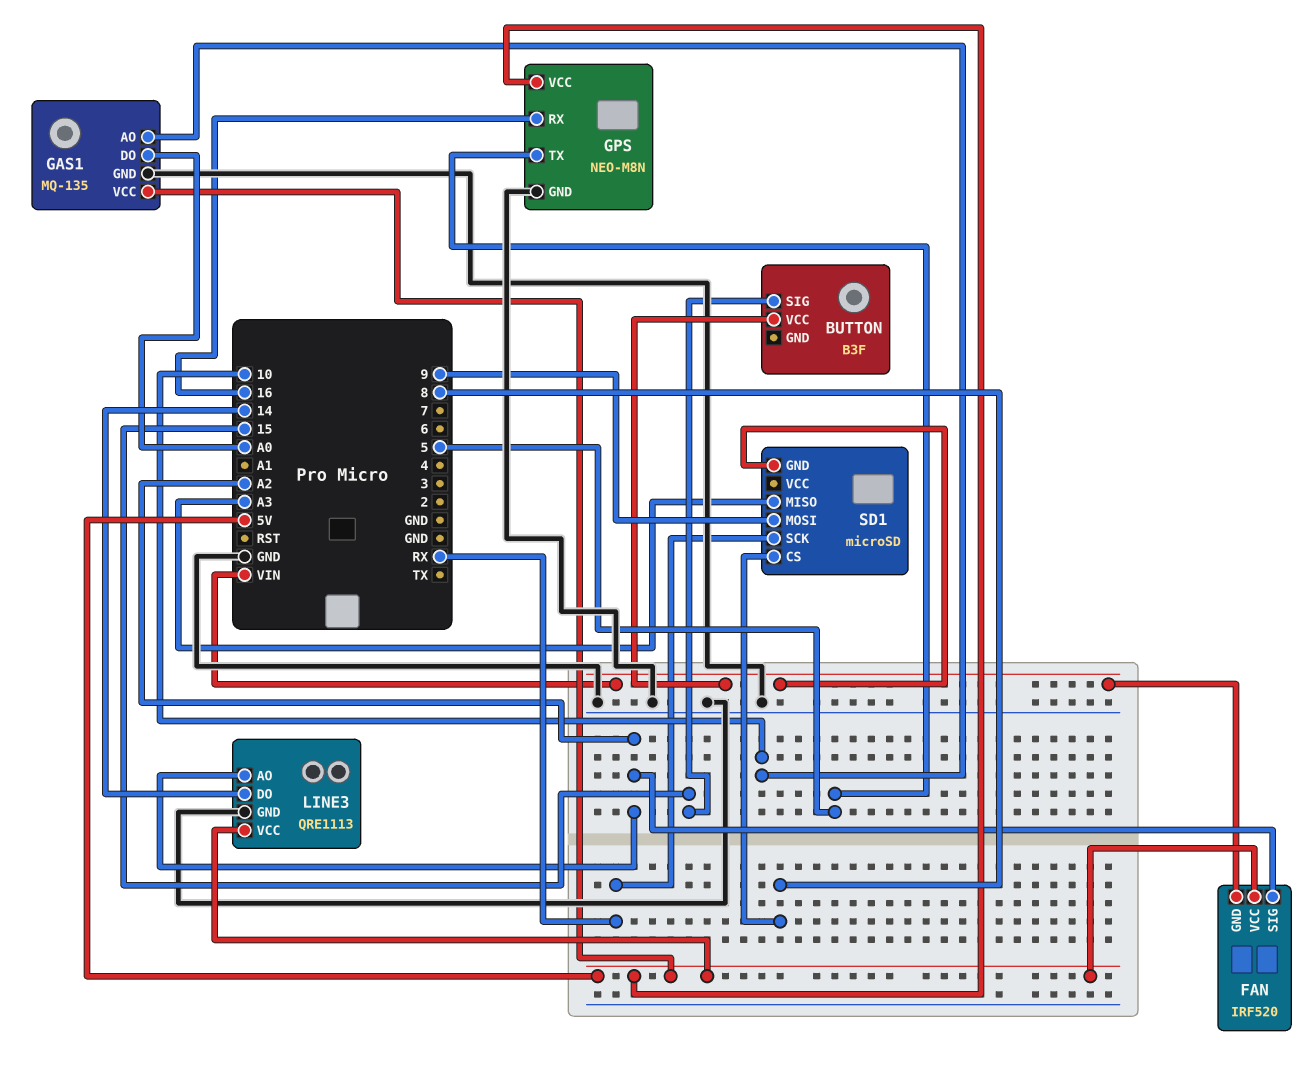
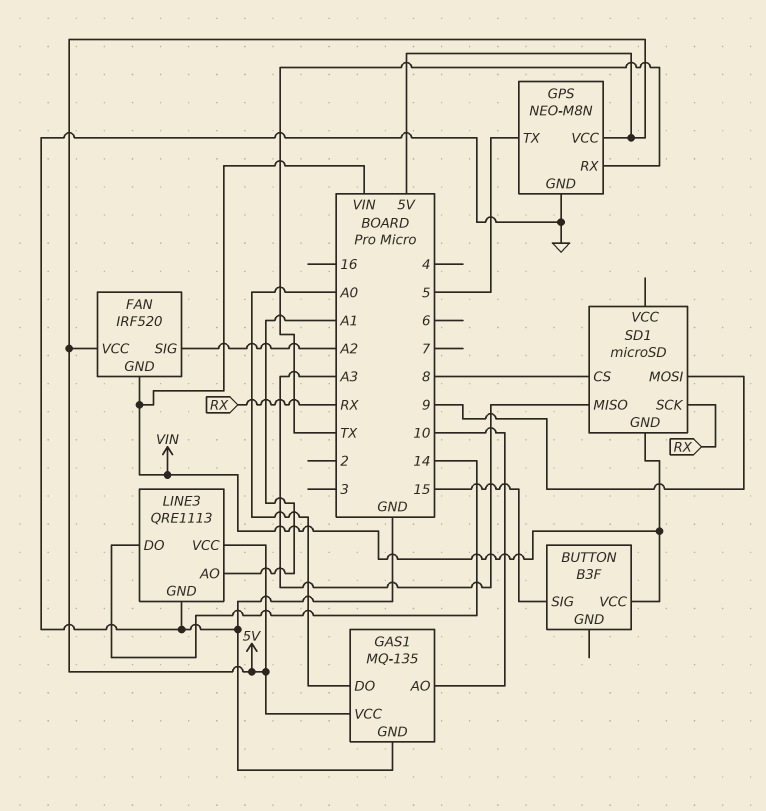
GPS pin RX: 16 -> TX
LINE3 pin AO: A2 -> A1

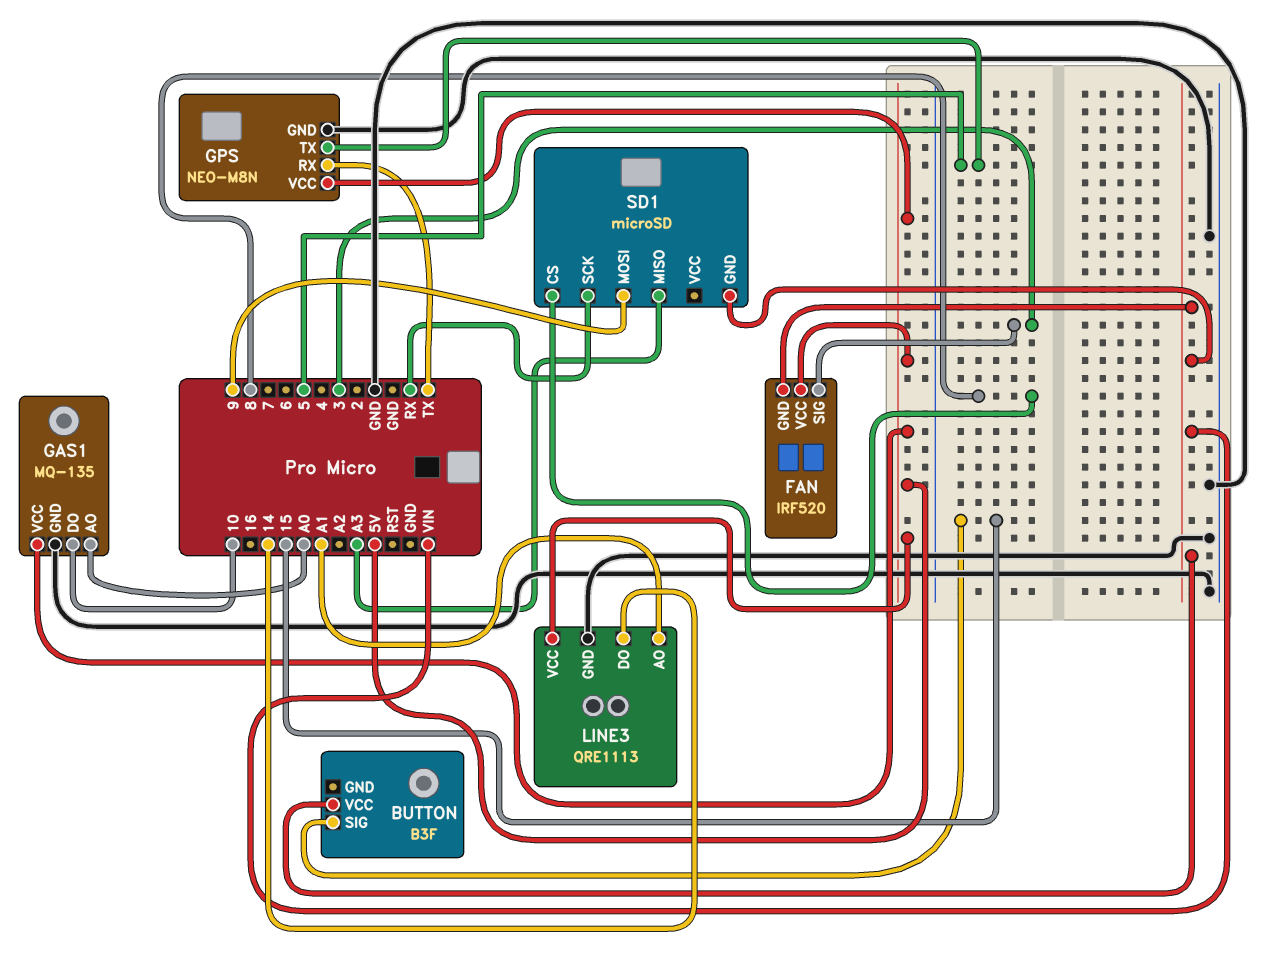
FAN pin SIG: A2 -> 3
GAS1 pin AO: 10 -> A0
GAS1 pin DO: A0 -> 10

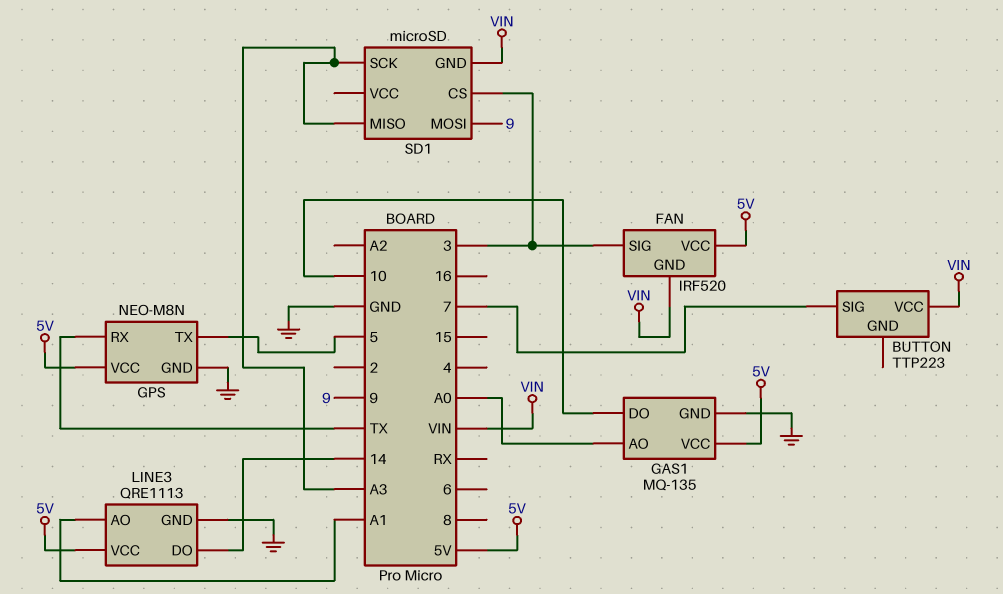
BUTTON: B3F -> TTP223
BUTTON pin SIG: 15 -> 7
SD1 pin CS: 8 -> 3
SD1 pin SCK: RX -> A3

